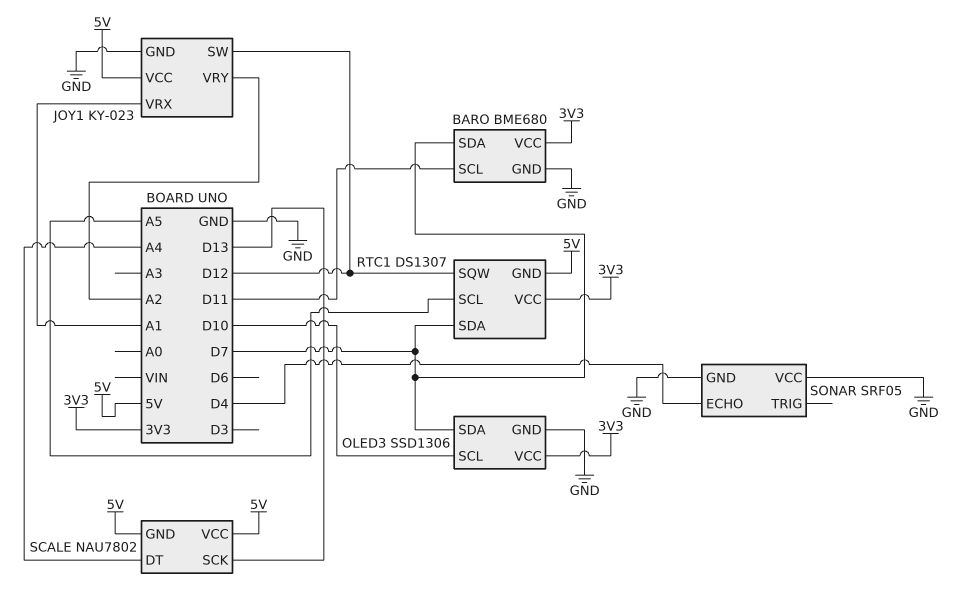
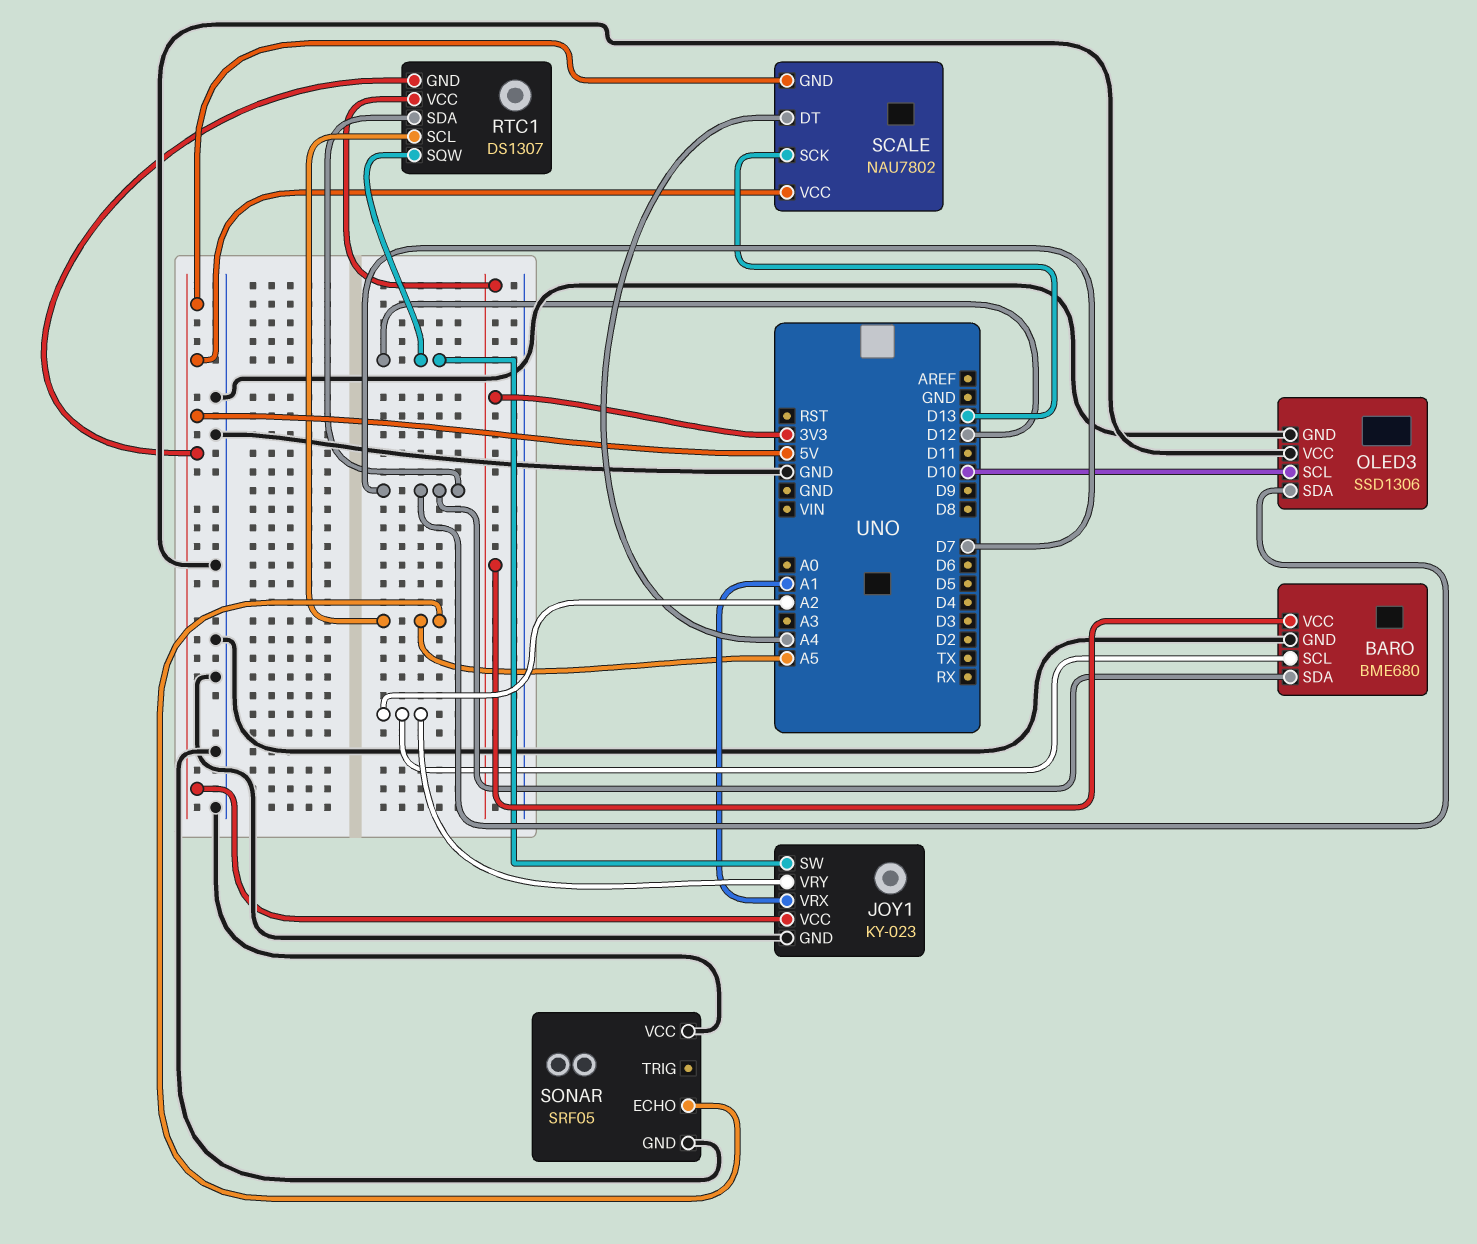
BARO pin SCL: D11 -> A2
OLED3 pin VCC: 3V3 -> GND
SONAR pin ECHO: D4 -> A5

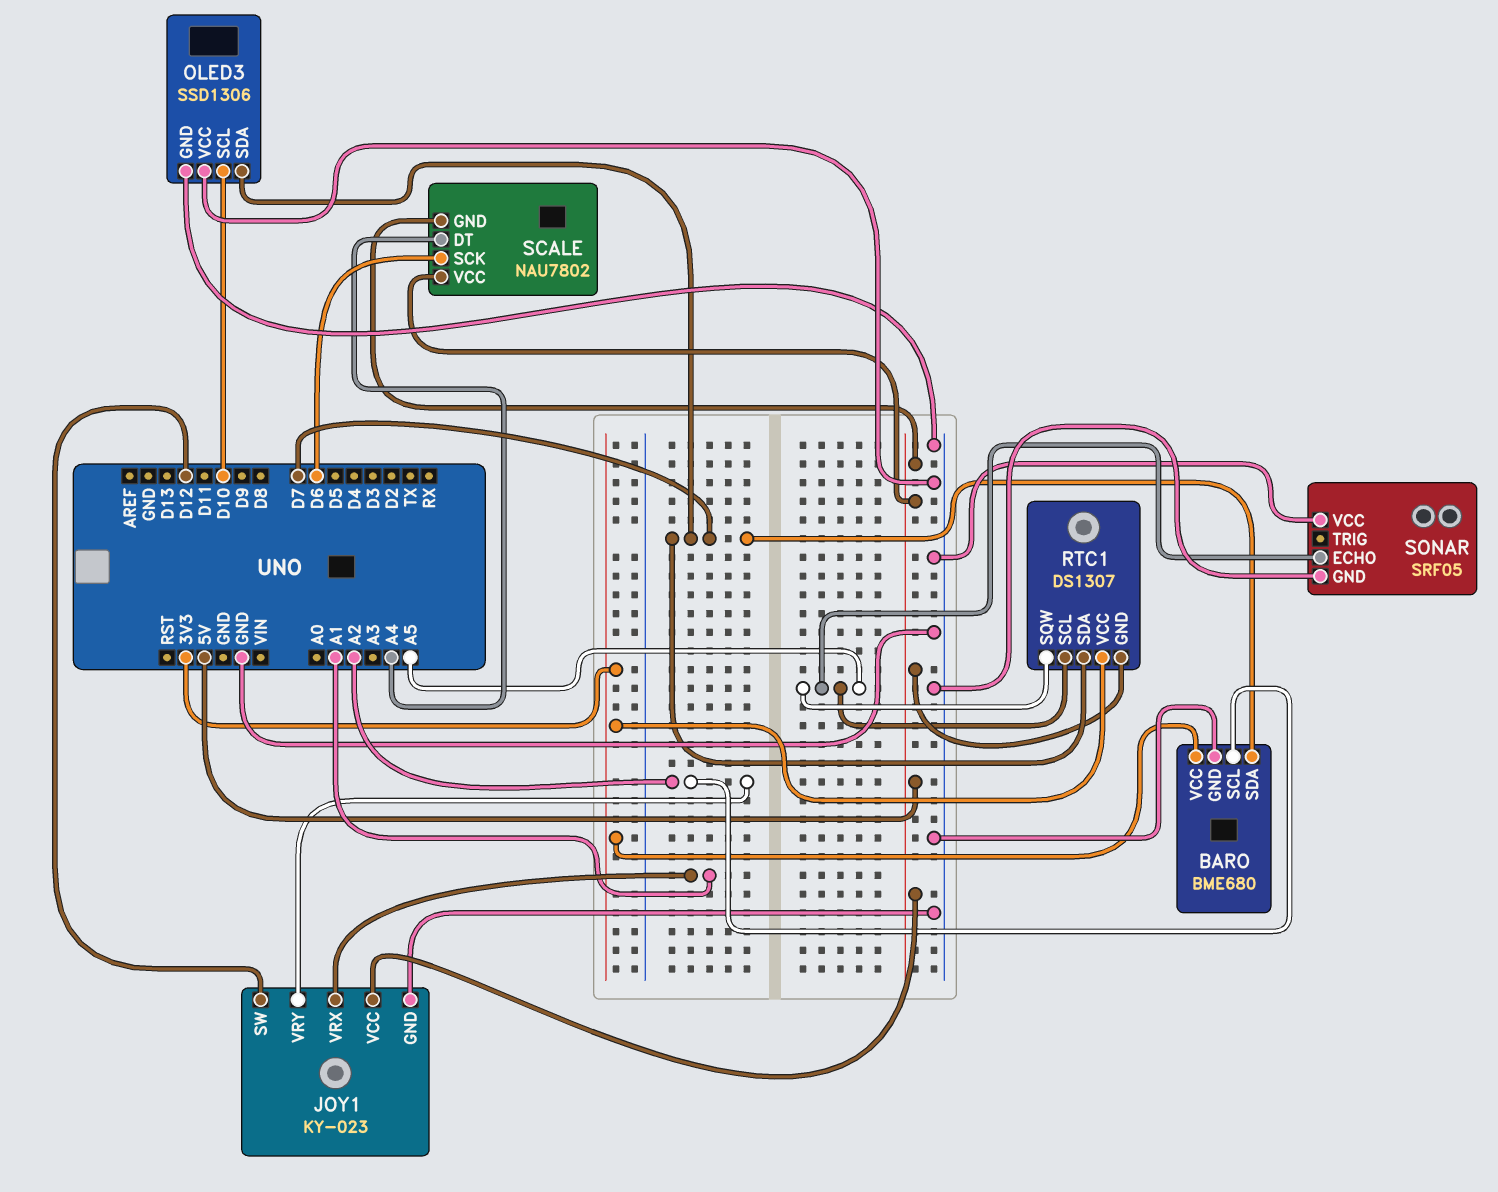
RTC1 pin SQW: D12 -> A5
SCALE pin SCK: D13 -> D6

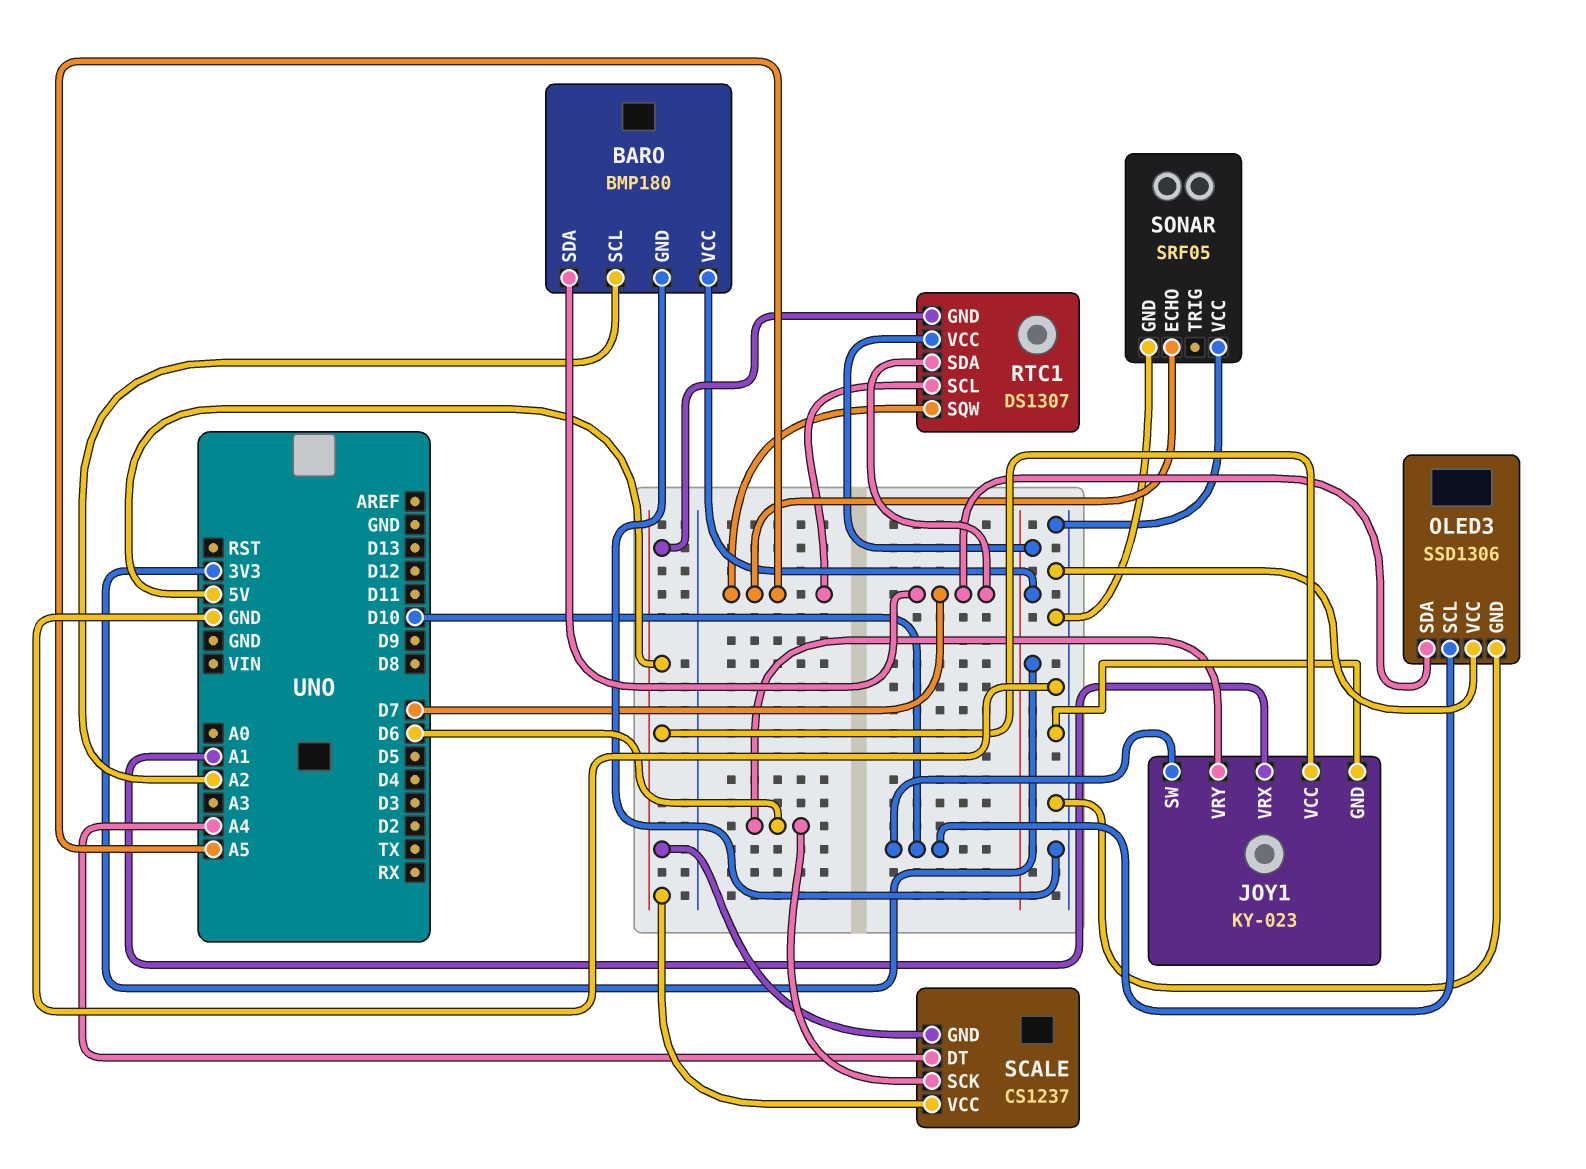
BARO: BME680 -> BMP180
JOY1 pin SW: D12 -> D10
JOY1 pin VRY: A2 -> D6
SCALE: NAU7802 -> CS1237

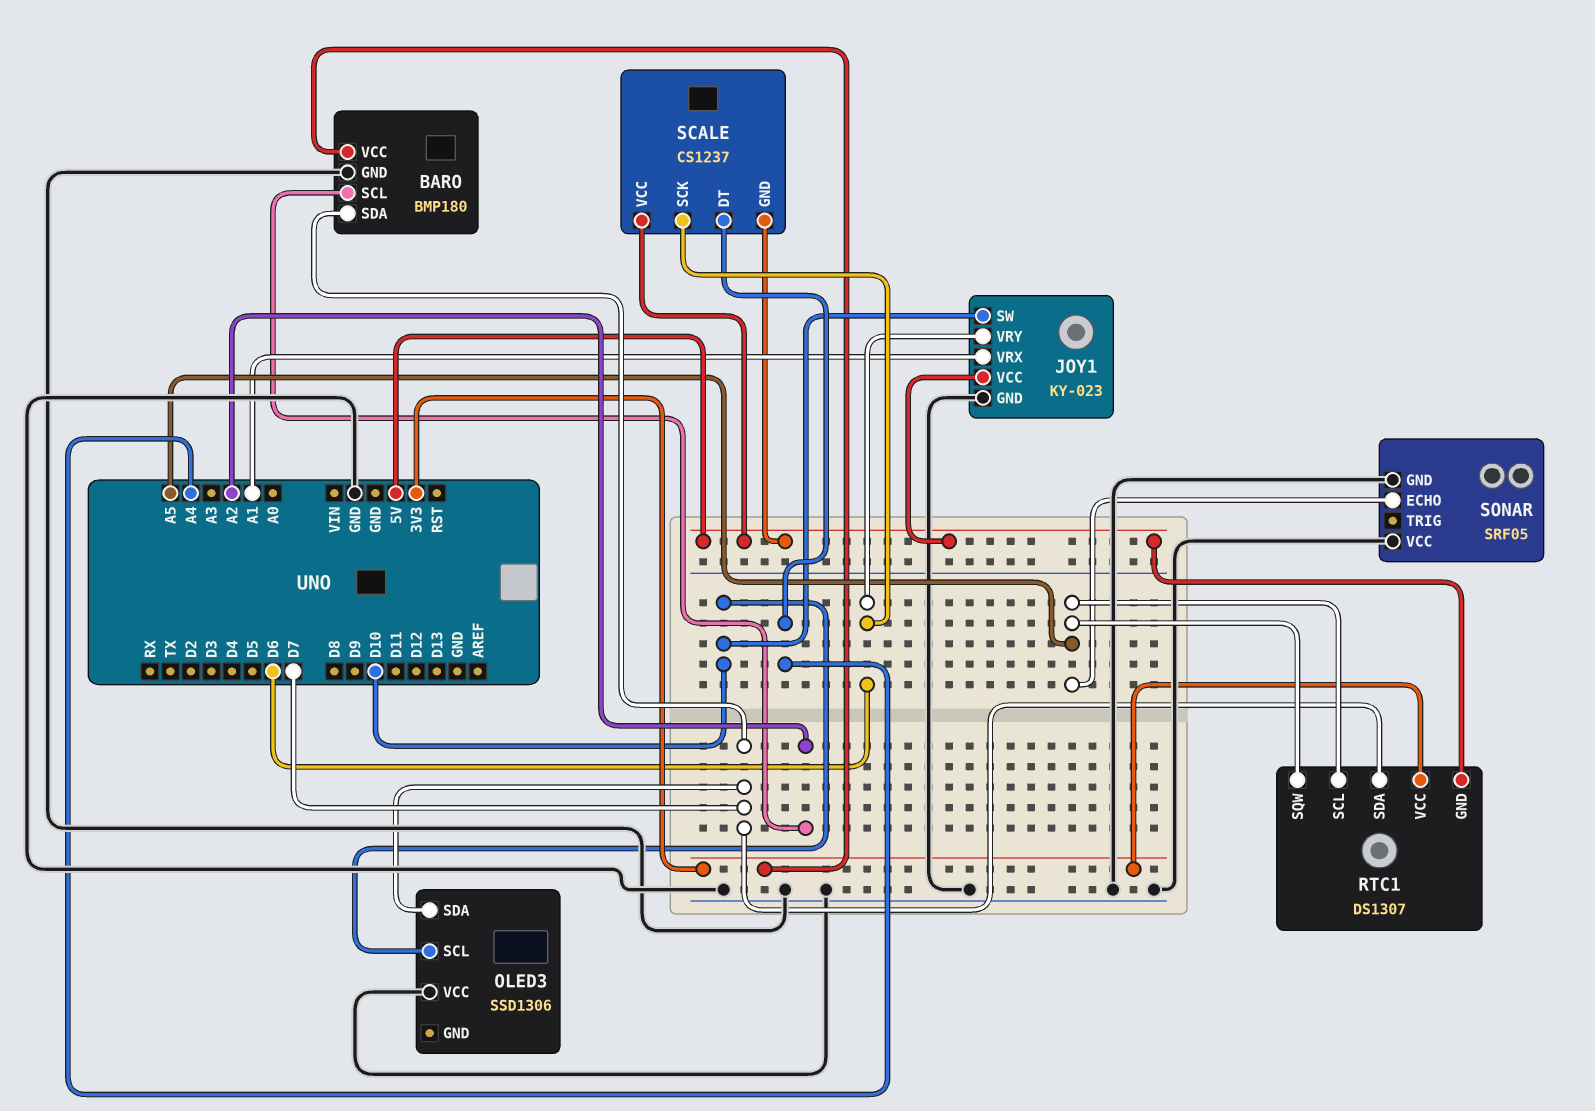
OLED3 pin GND: GND -> none

